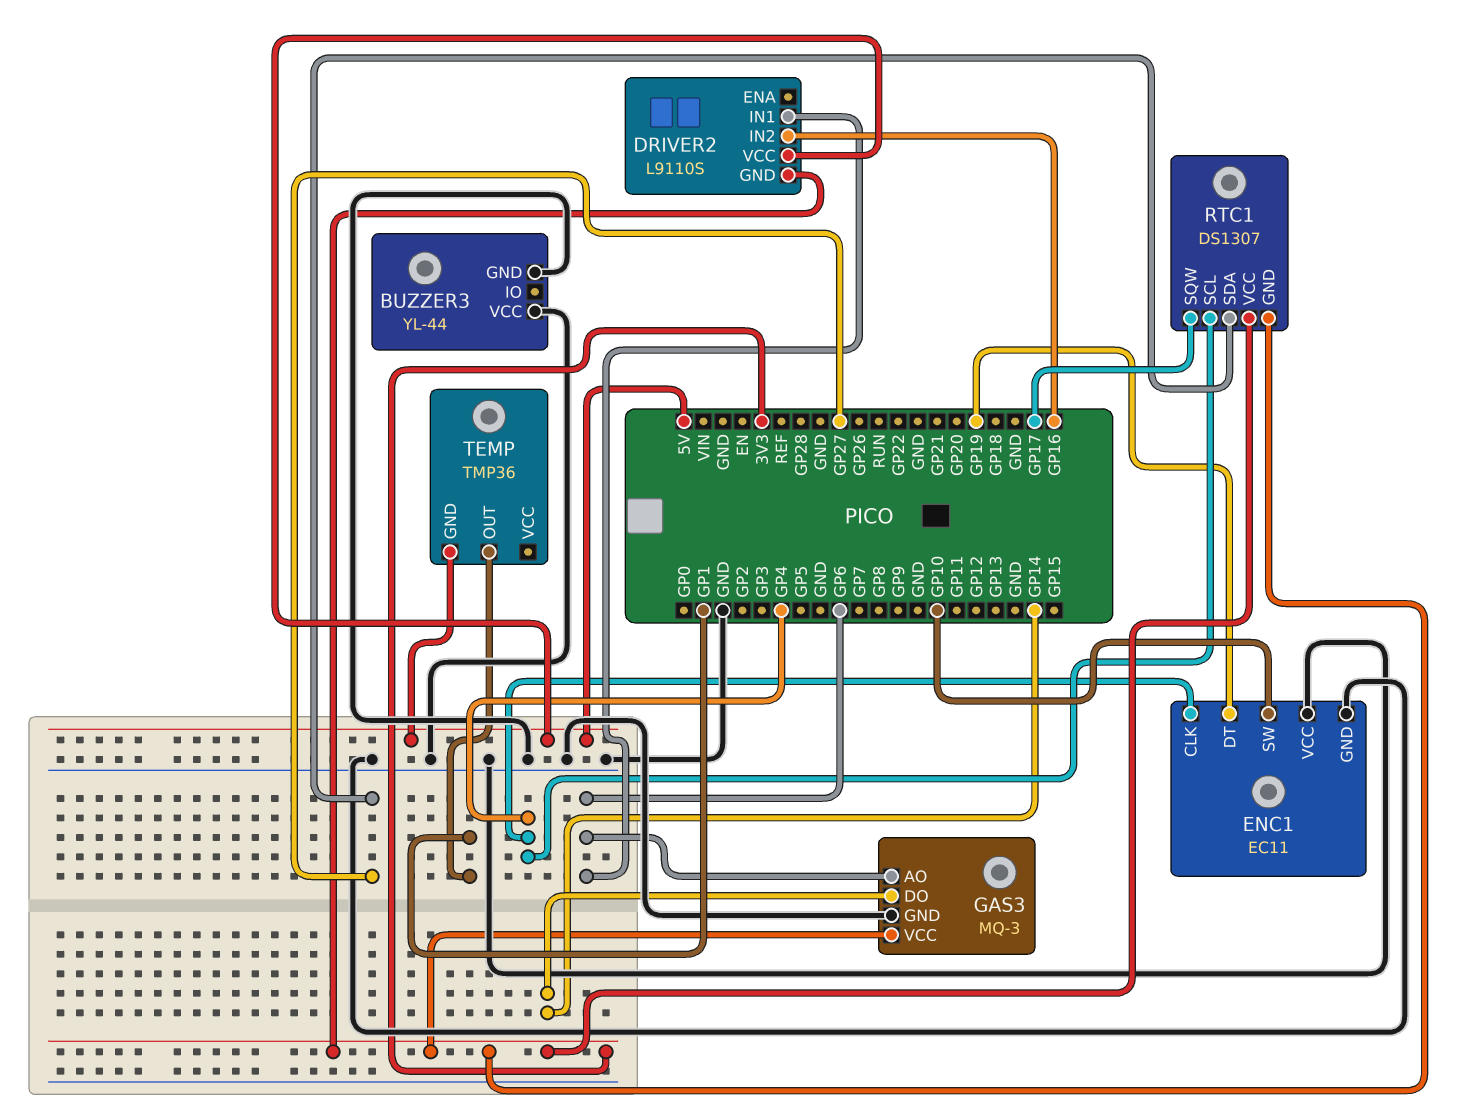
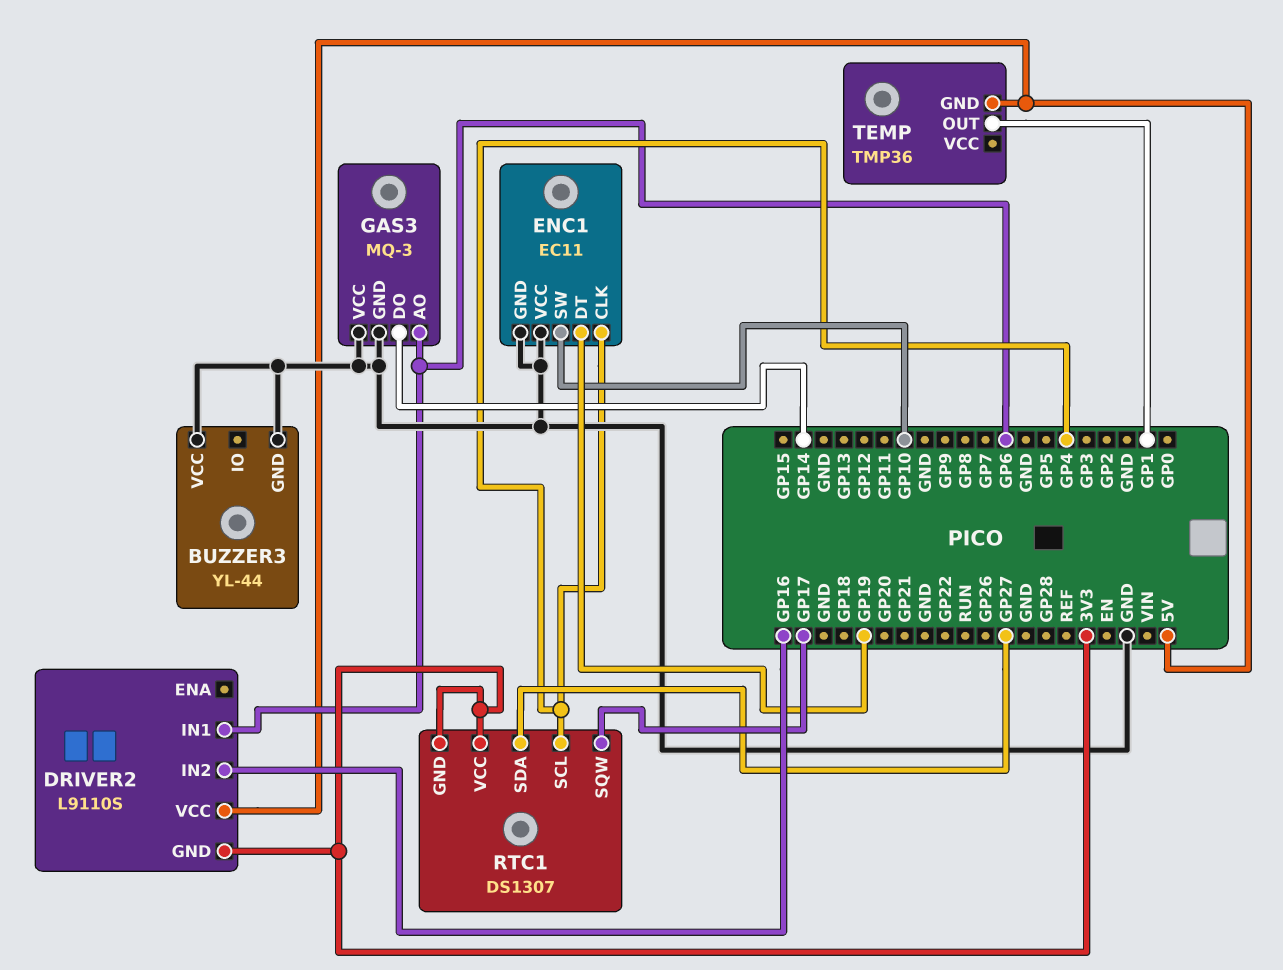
GAS3 pin VCC: 3V3 -> GND

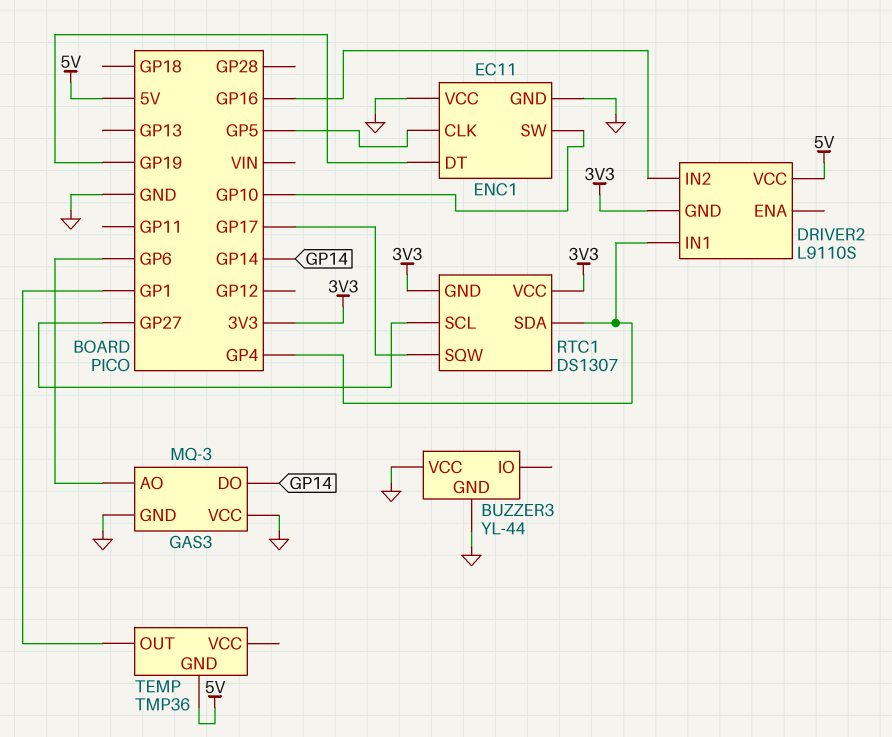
DRIVER2 pin IN1: GP6 -> GP4
ENC1 pin CLK: GP4 -> GP5
RTC1 pin SCL: GP4 -> GP27
RTC1 pin SDA: GP27 -> GP4

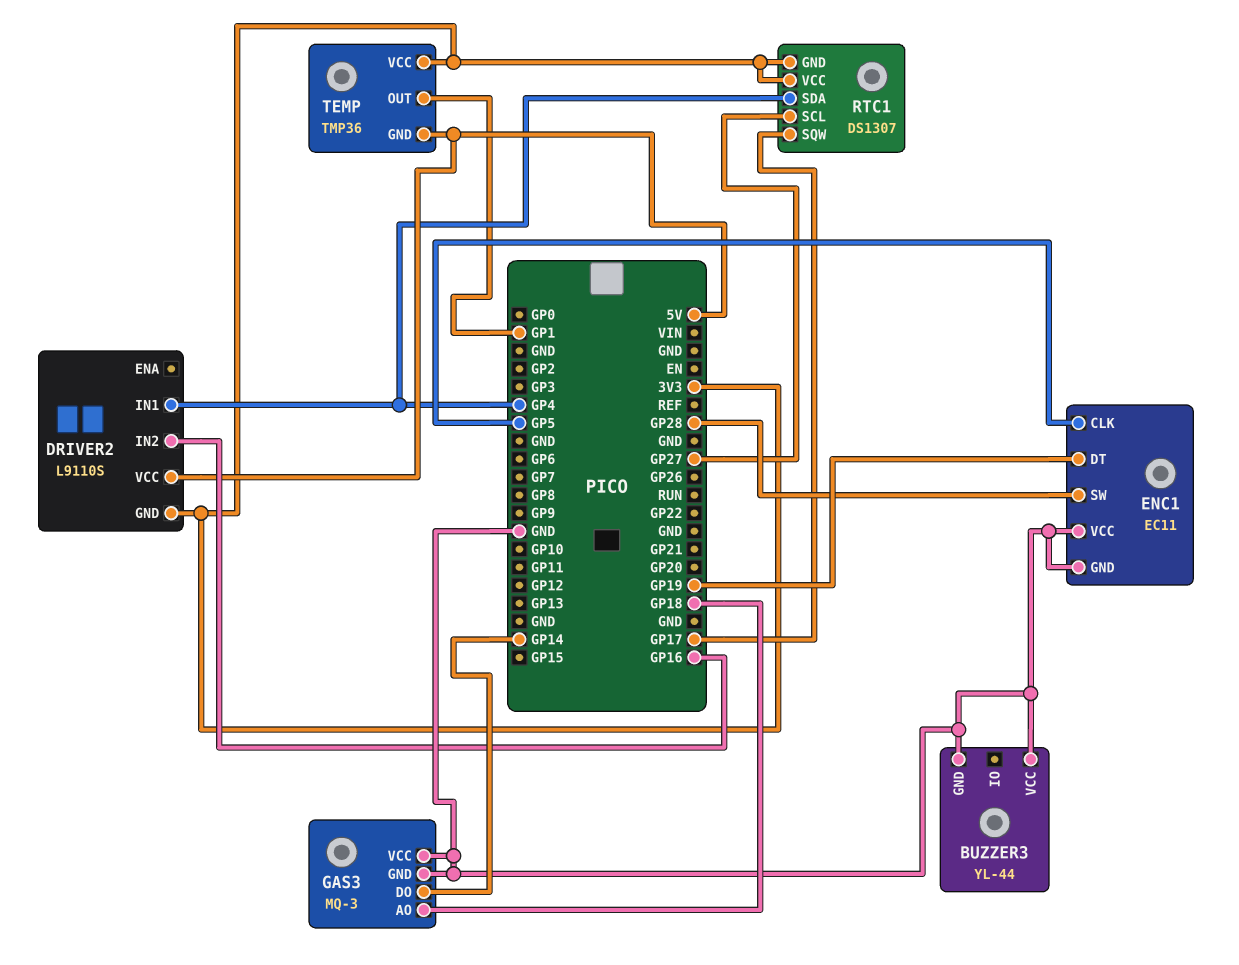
ENC1 pin SW: GP10 -> GP28
GAS3 pin AO: GP6 -> GP18
TEMP pin VCC: none -> 3V3

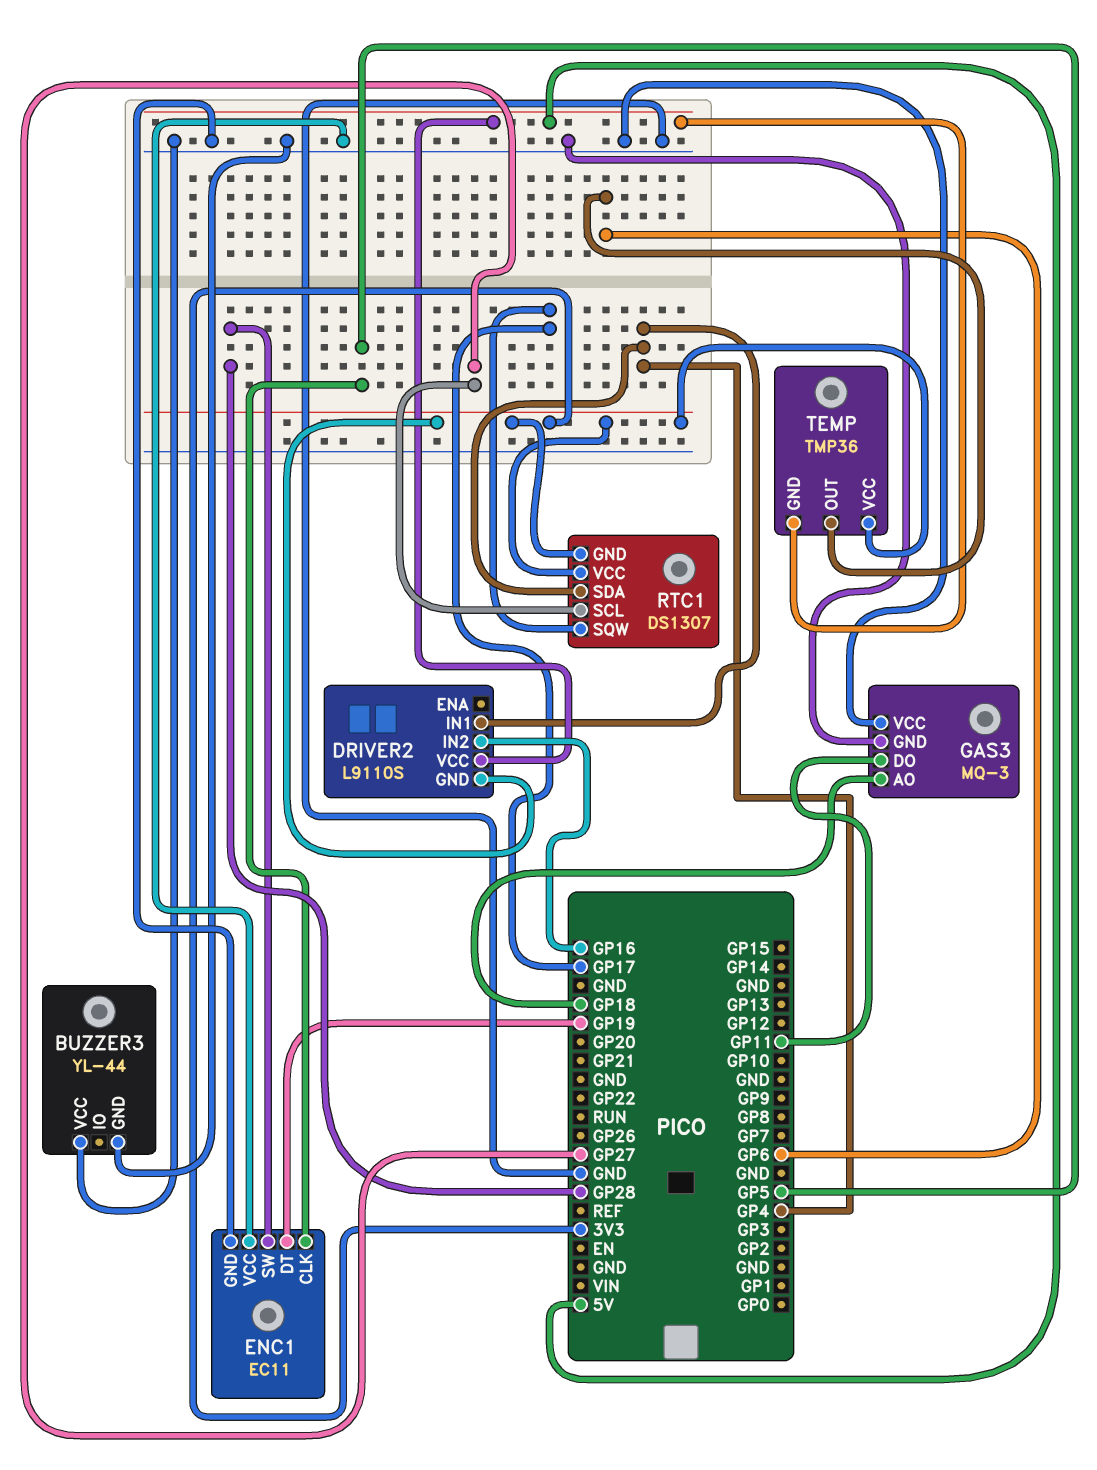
GAS3 pin DO: GP14 -> GP11
TEMP pin OUT: GP1 -> GP6

